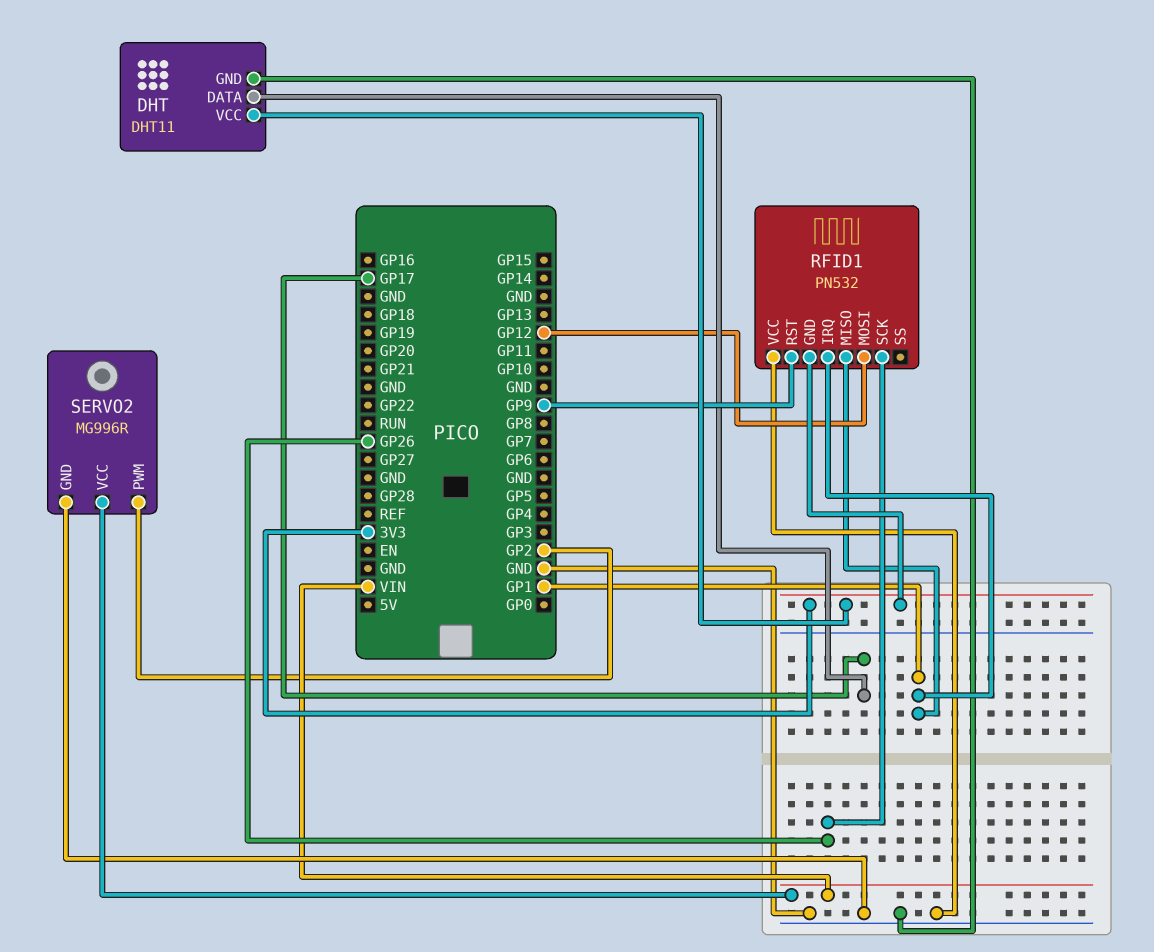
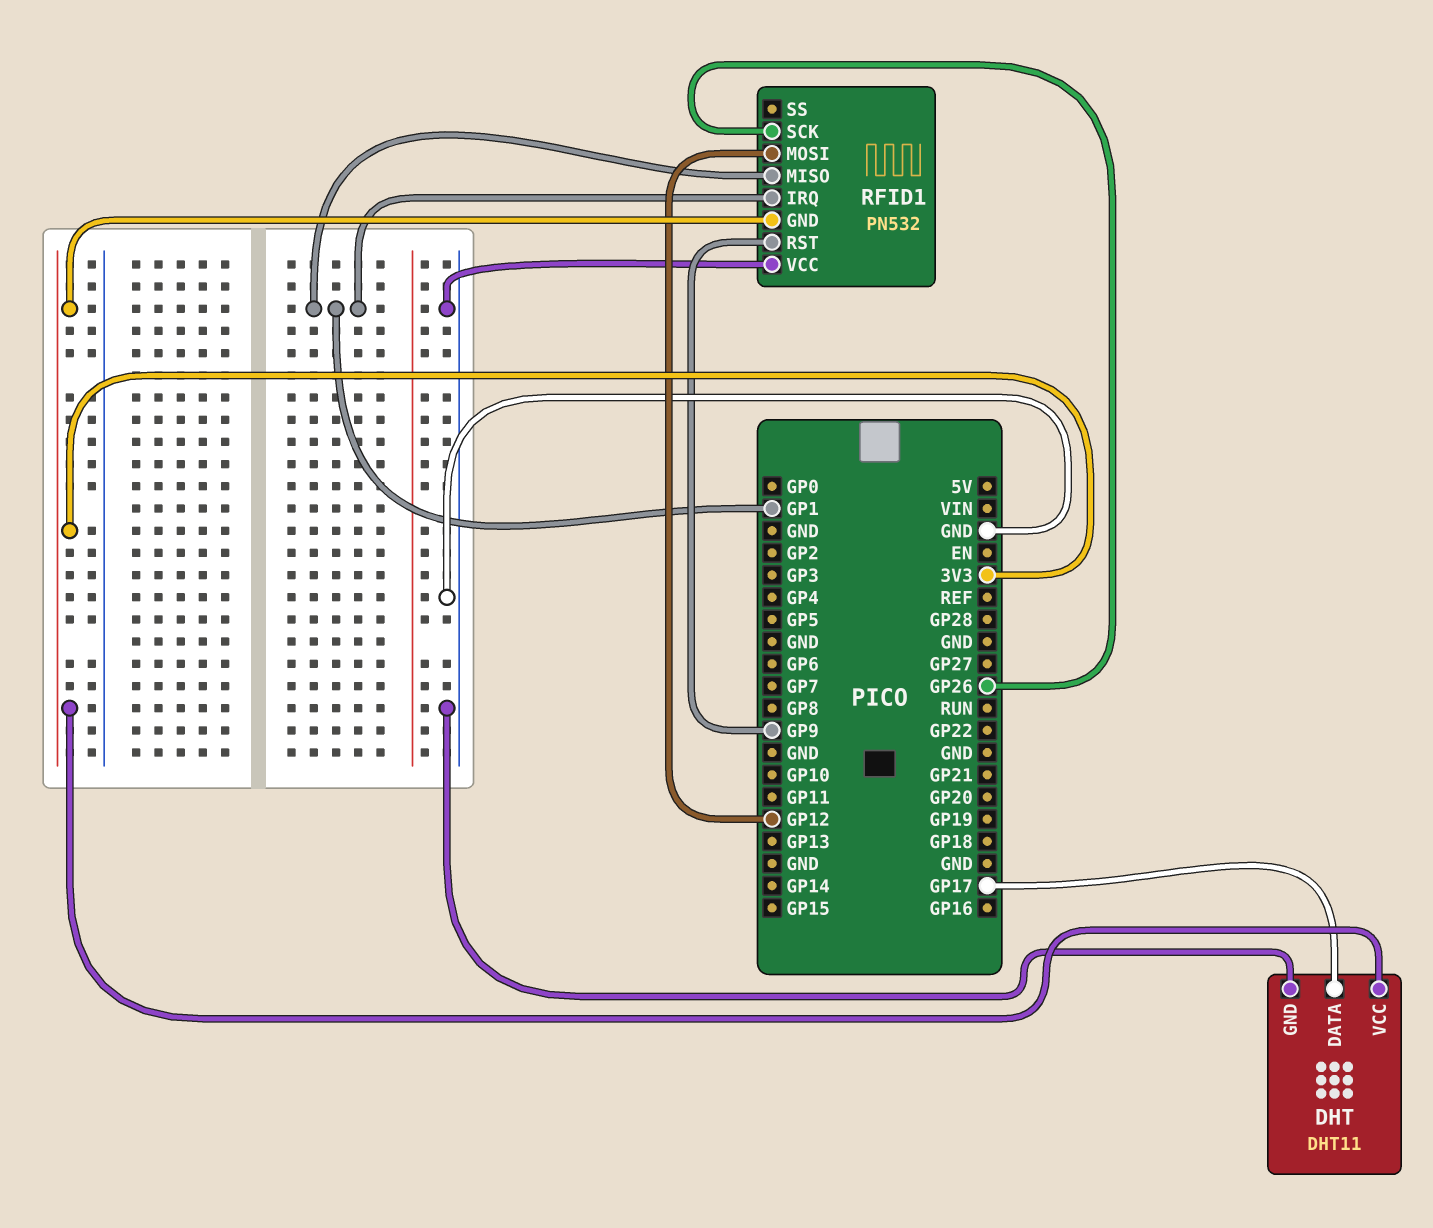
SERVO2: MG996R -> none
SERVO2 pin GND: GND -> none
SERVO2 pin PWM: GP2 -> none
SERVO2 pin VCC: VIN -> none

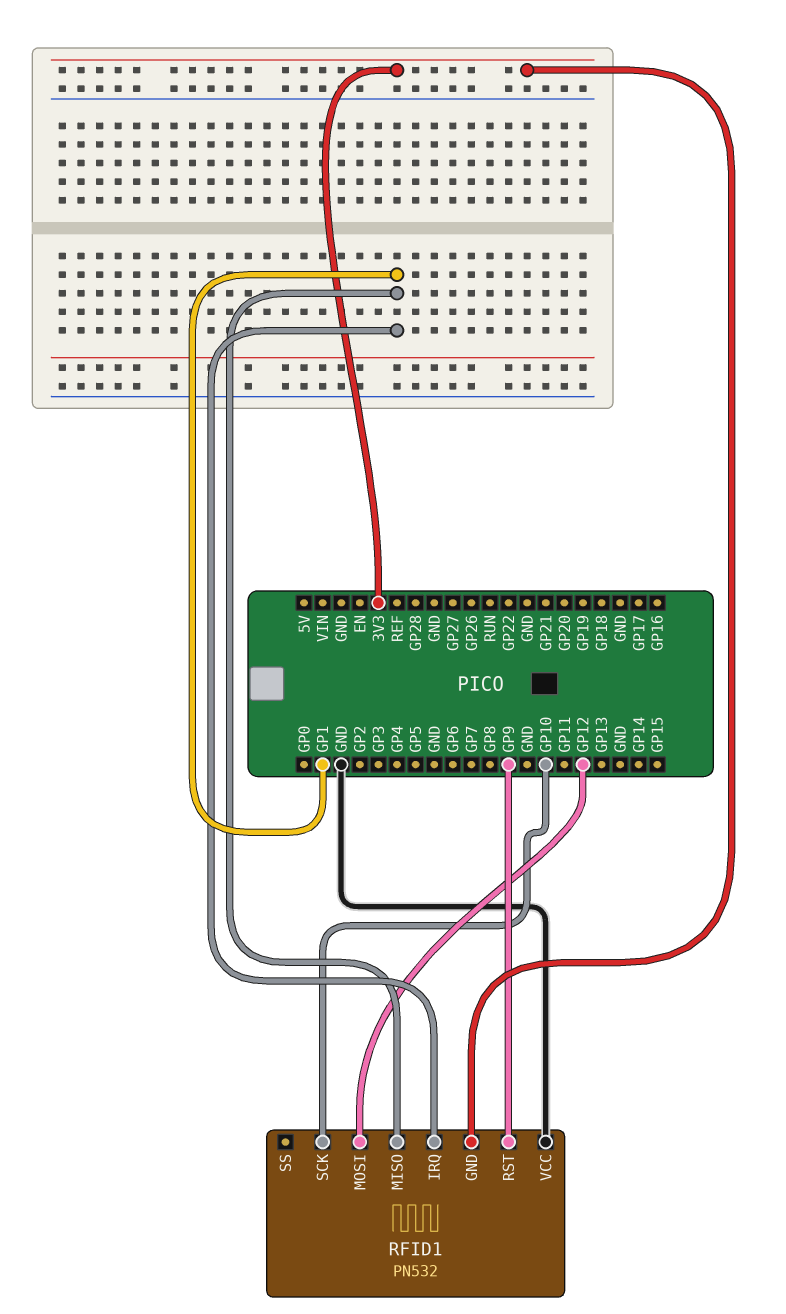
DHT: DHT11 -> none
DHT pin DATA: GP17 -> none
DHT pin GND: GND -> none
DHT pin VCC: 3V3 -> none
RFID1 pin SCK: GP26 -> GP10

